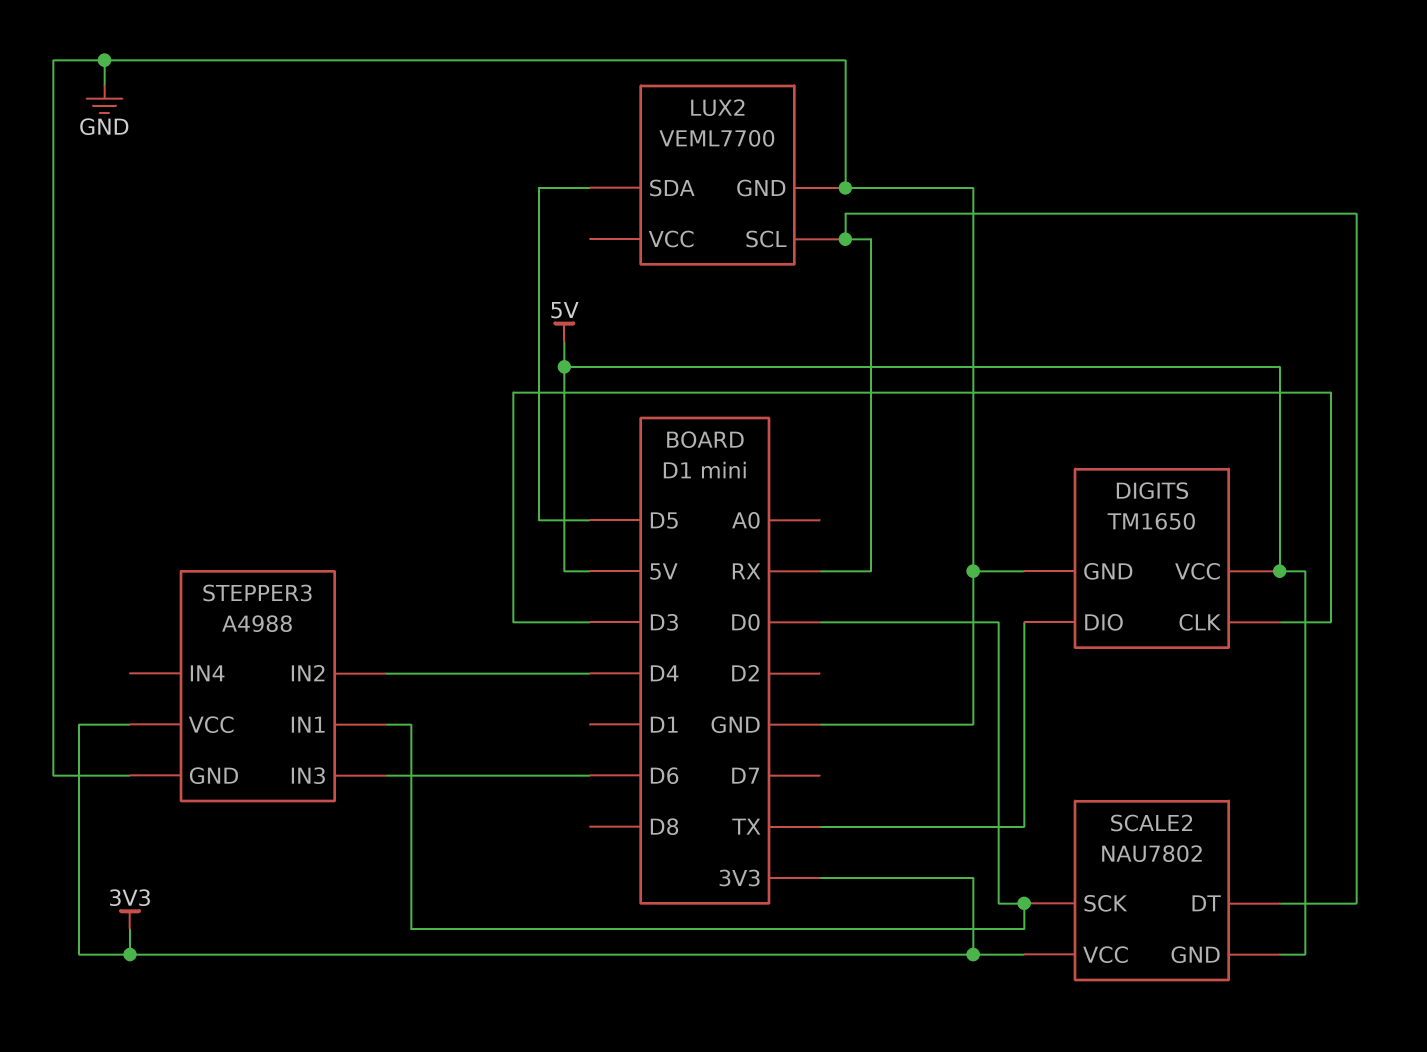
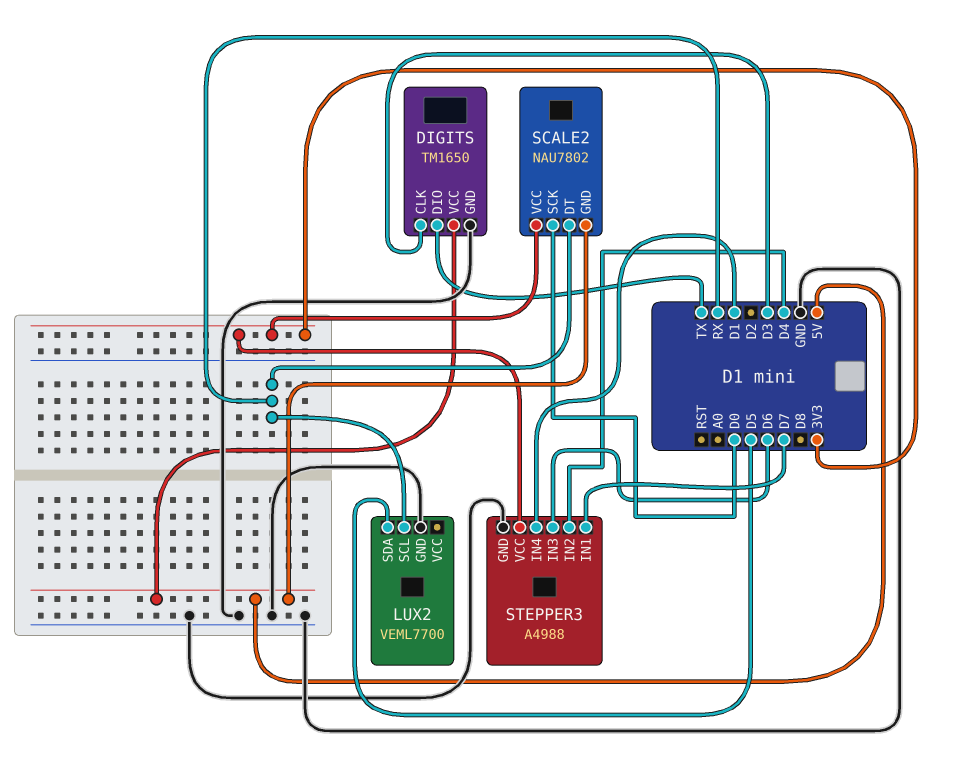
STEPPER3 pin IN1: D0 -> D7
STEPPER3 pin IN4: none -> D1

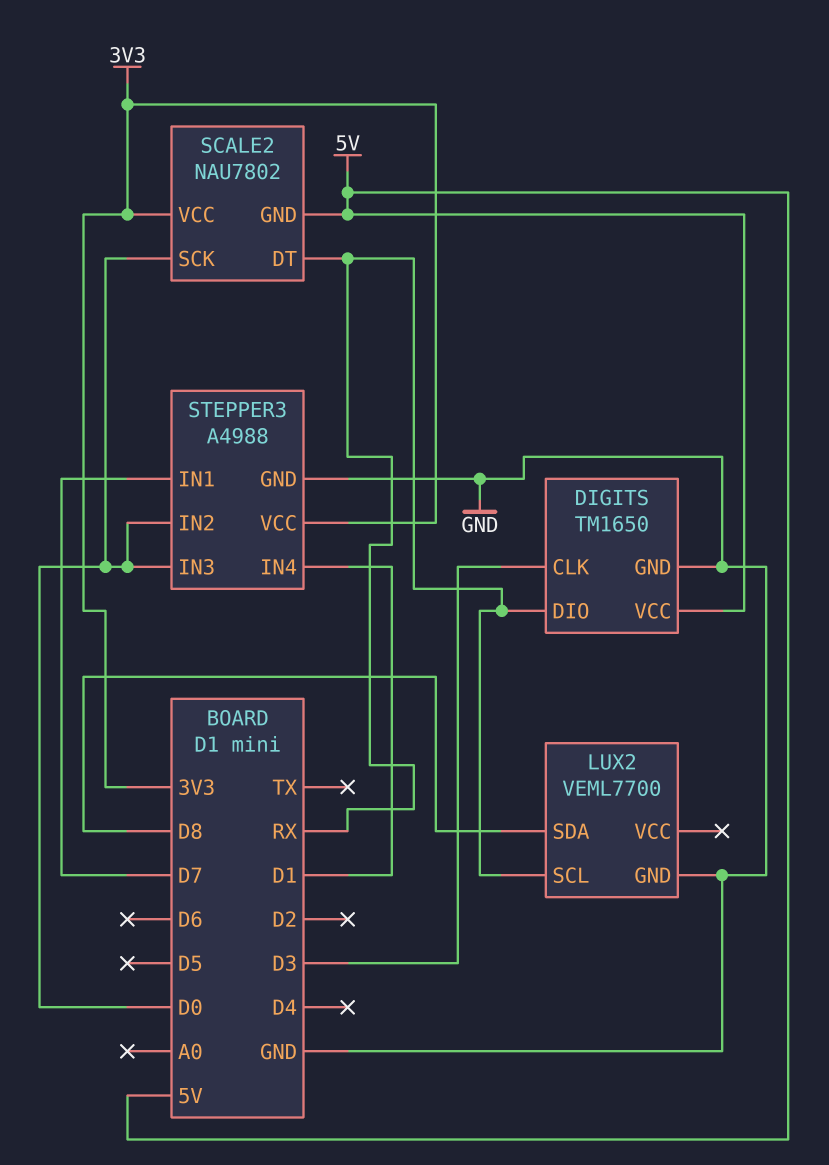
DIGITS pin DIO: TX -> RX
LUX2 pin SDA: D5 -> D8
STEPPER3 pin IN2: D4 -> D0
STEPPER3 pin IN3: D6 -> D0

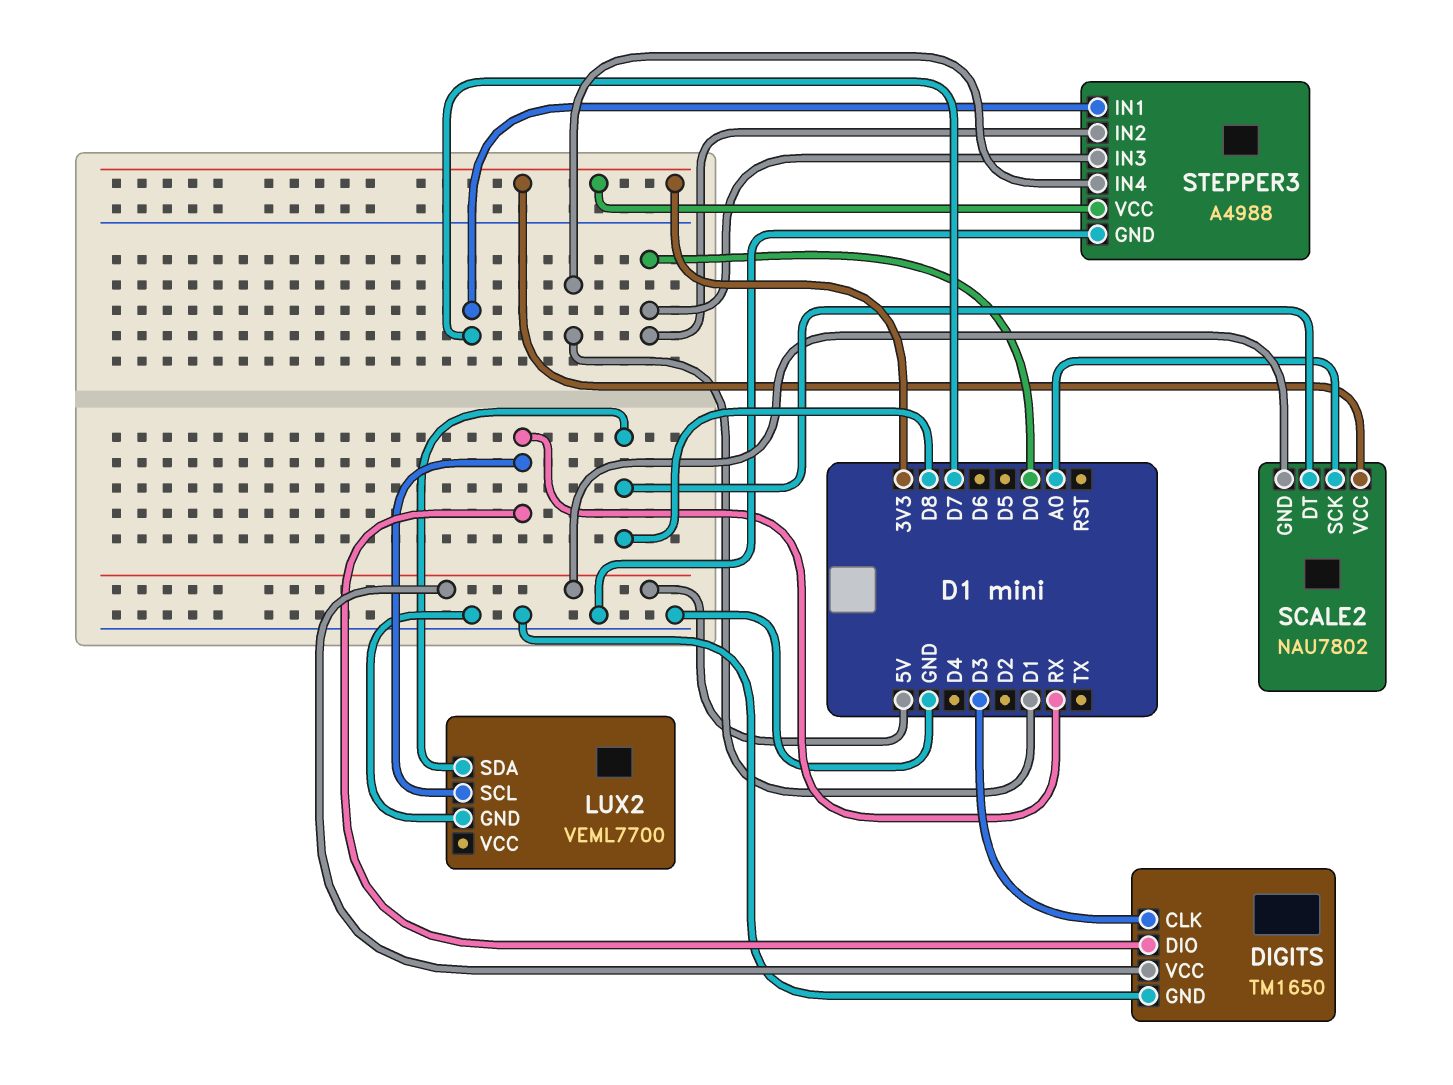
SCALE2 pin DT: RX -> D8
SCALE2 pin SCK: D0 -> A0

